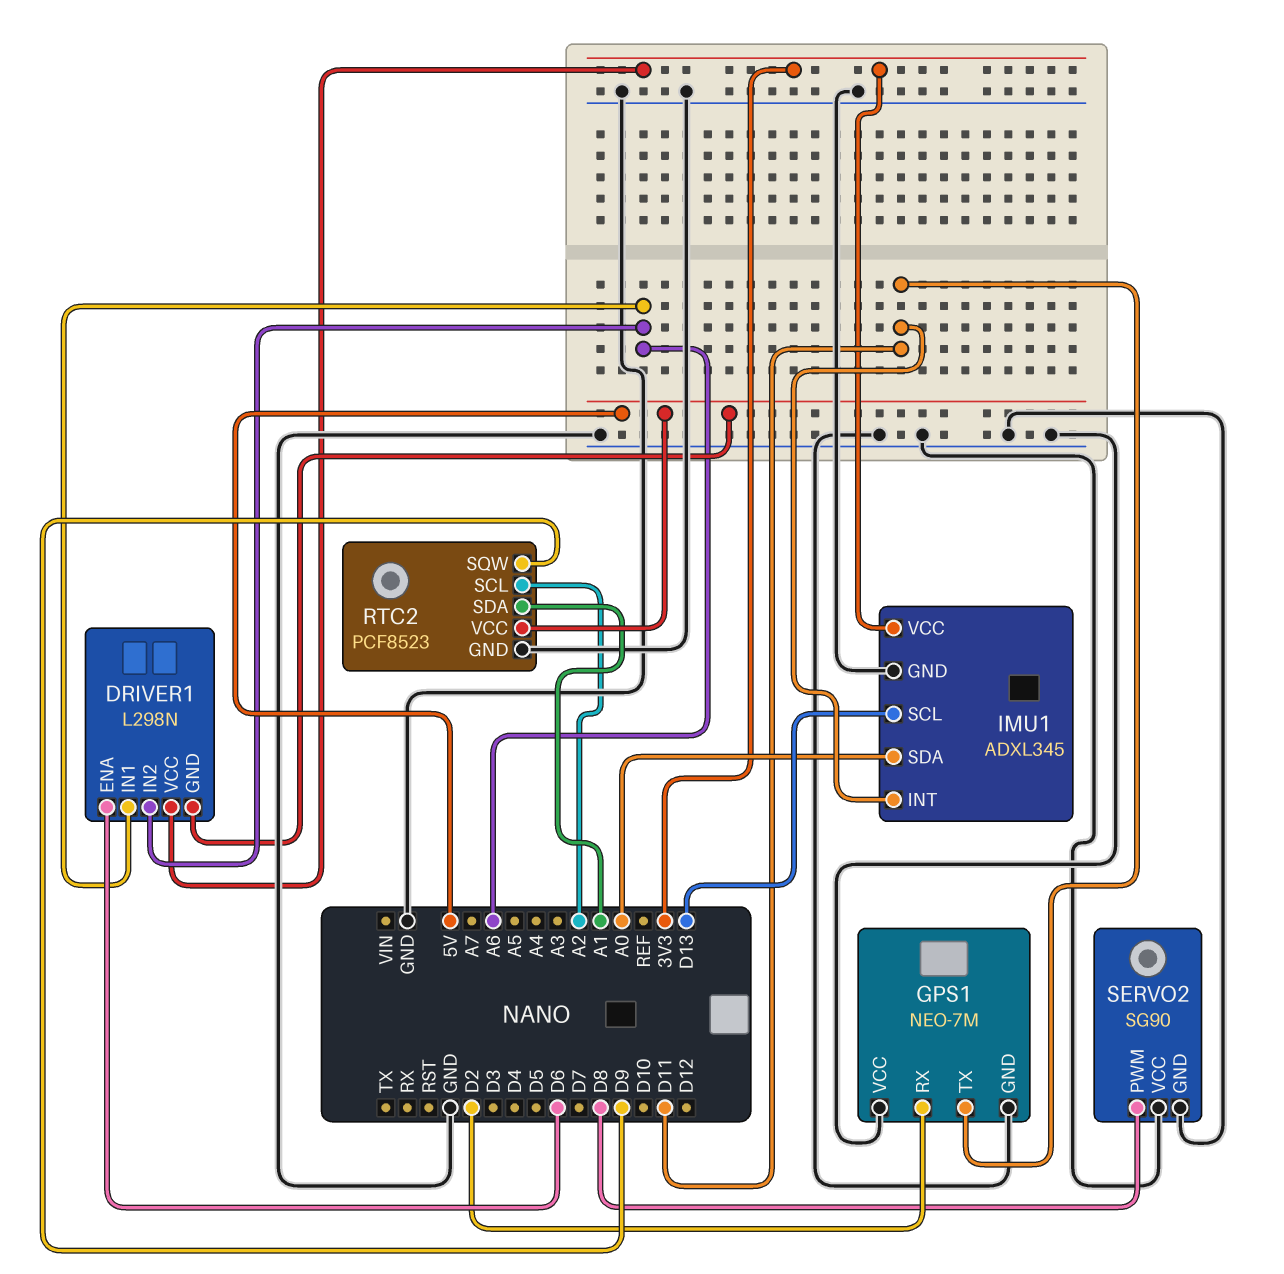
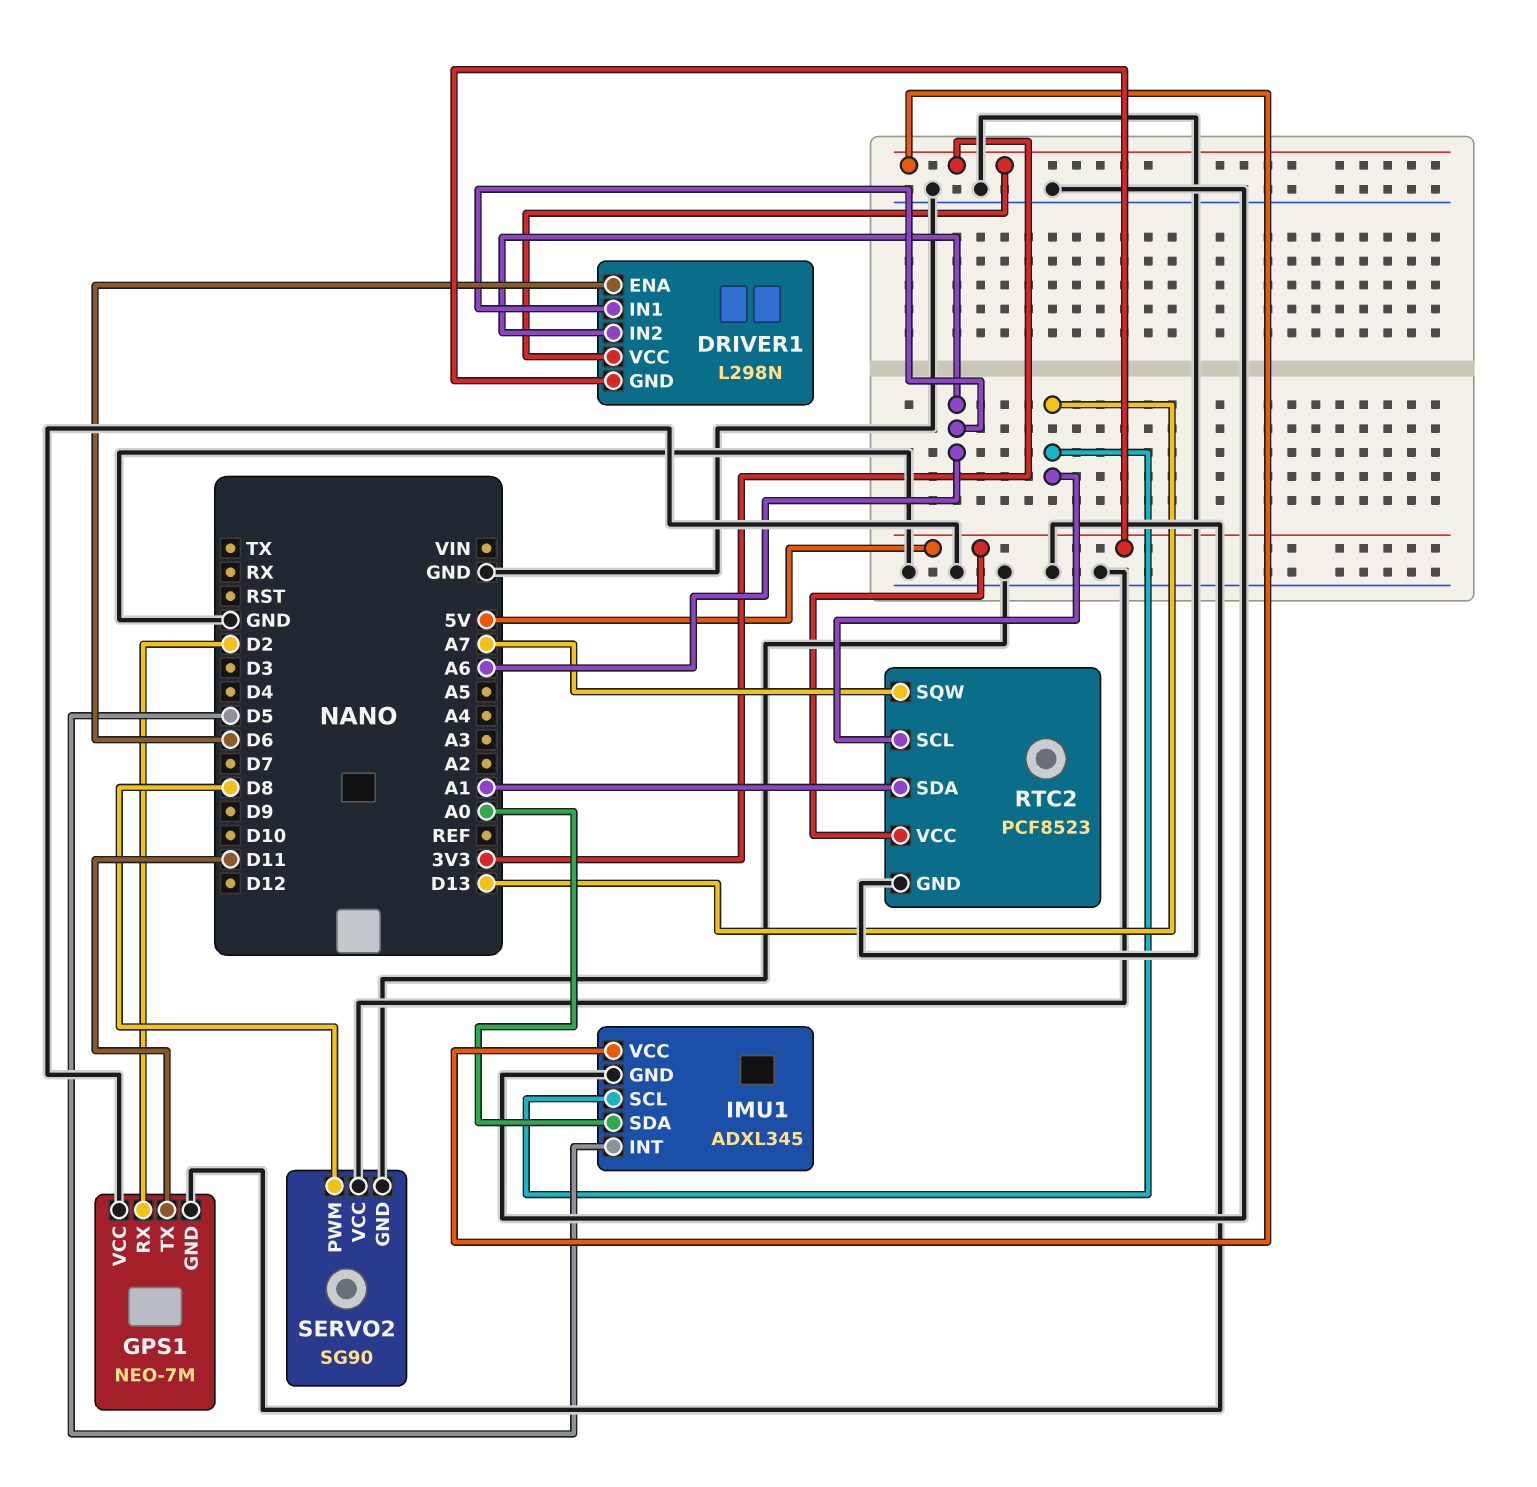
IMU1 pin INT: D11 -> D5
RTC2 pin SCL: A2 -> D13
RTC2 pin SQW: D9 -> A7

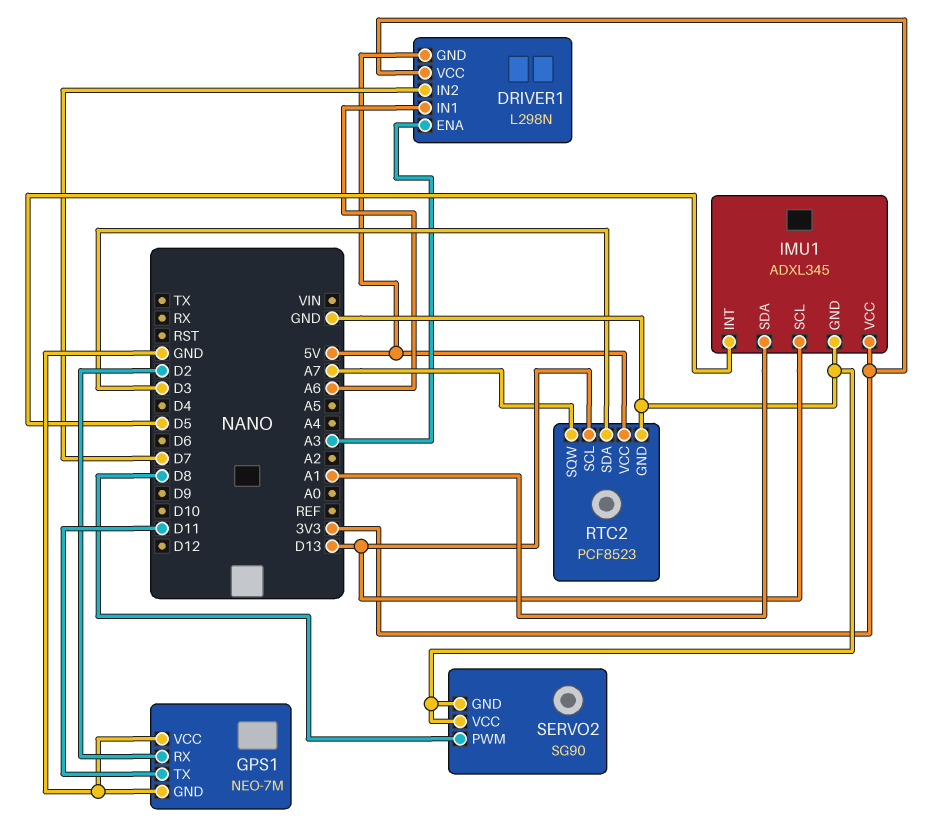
DRIVER1 pin ENA: D6 -> A3
DRIVER1 pin IN2: A6 -> D7
IMU1 pin SDA: A0 -> A1
RTC2 pin SDA: A1 -> D3

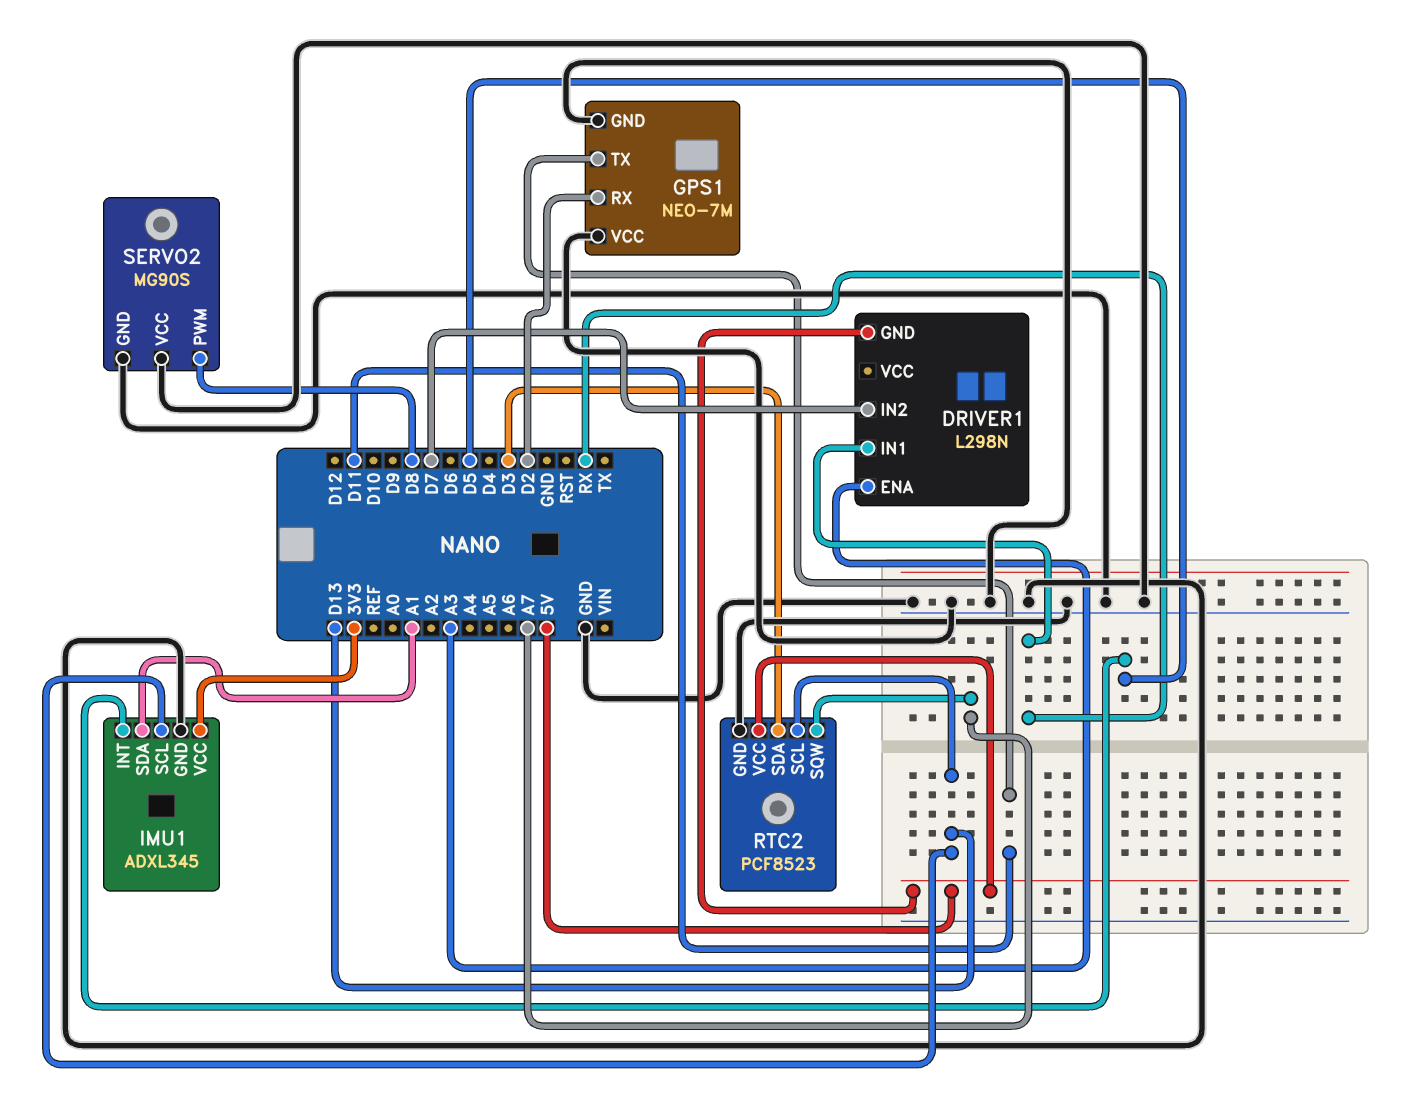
DRIVER1 pin IN1: A6 -> RX
DRIVER1 pin VCC: 3V3 -> none
SERVO2: SG90 -> MG90S

